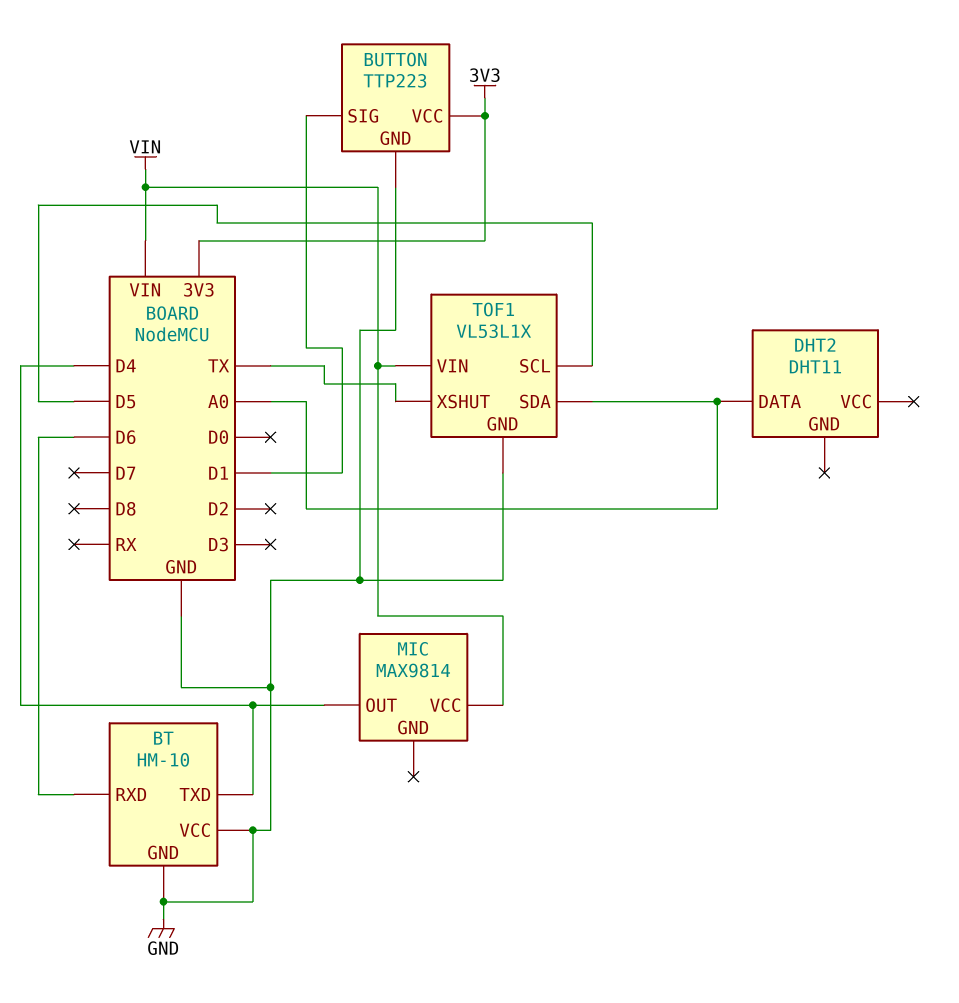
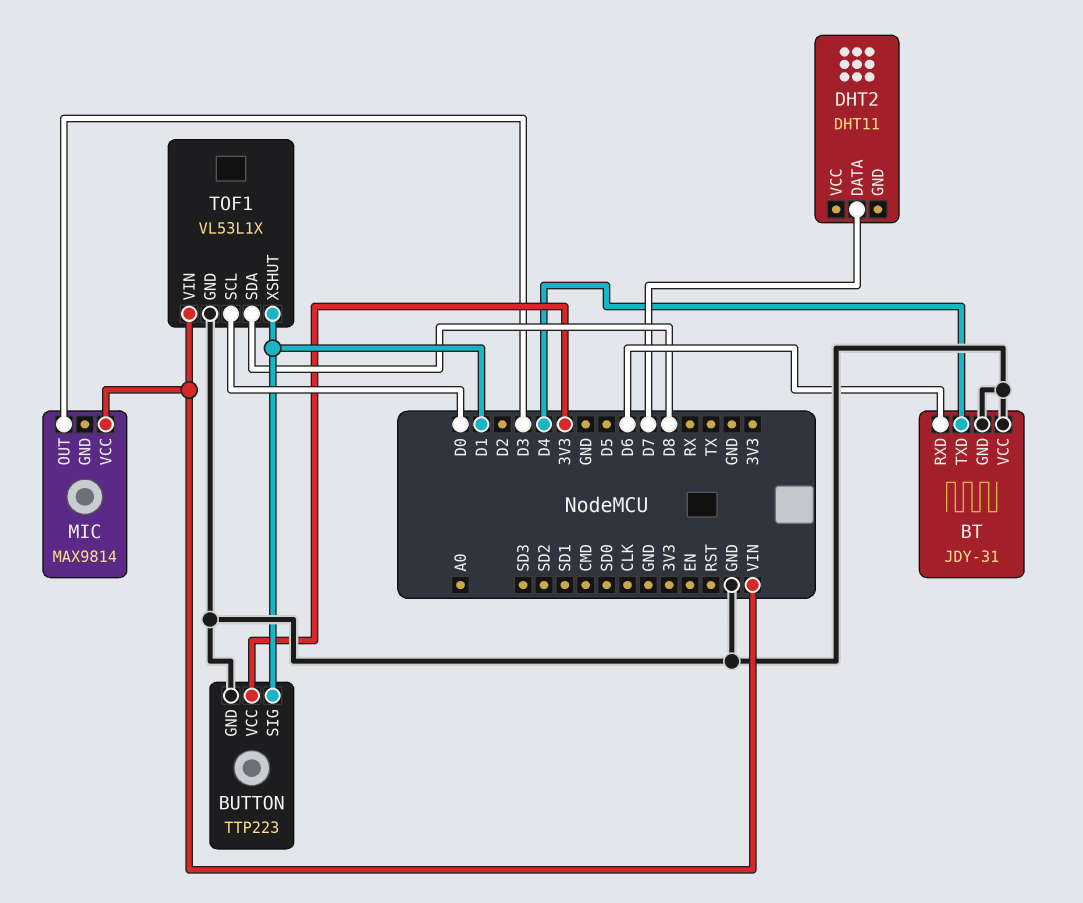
BT: HM-10 -> JDY-31
DHT2 pin DATA: A0 -> D7
MIC pin OUT: D4 -> D3
TOF1 pin SCL: D5 -> D0
TOF1 pin SDA: A0 -> D8
TOF1 pin XSHUT: TX -> D1

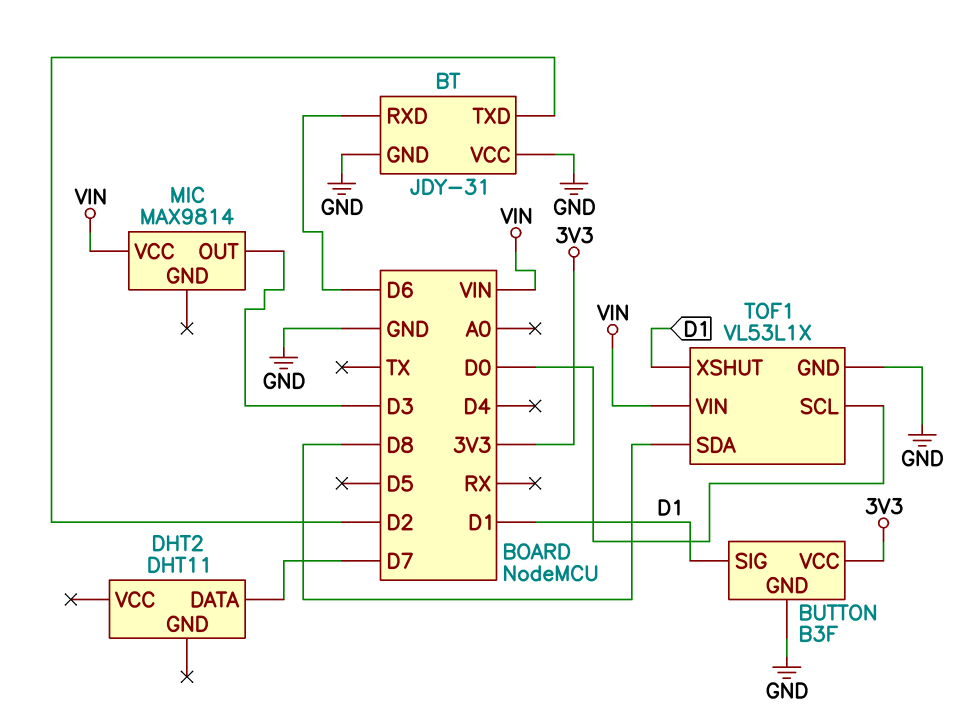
BT pin TXD: D4 -> D2
BUTTON: TTP223 -> B3F

